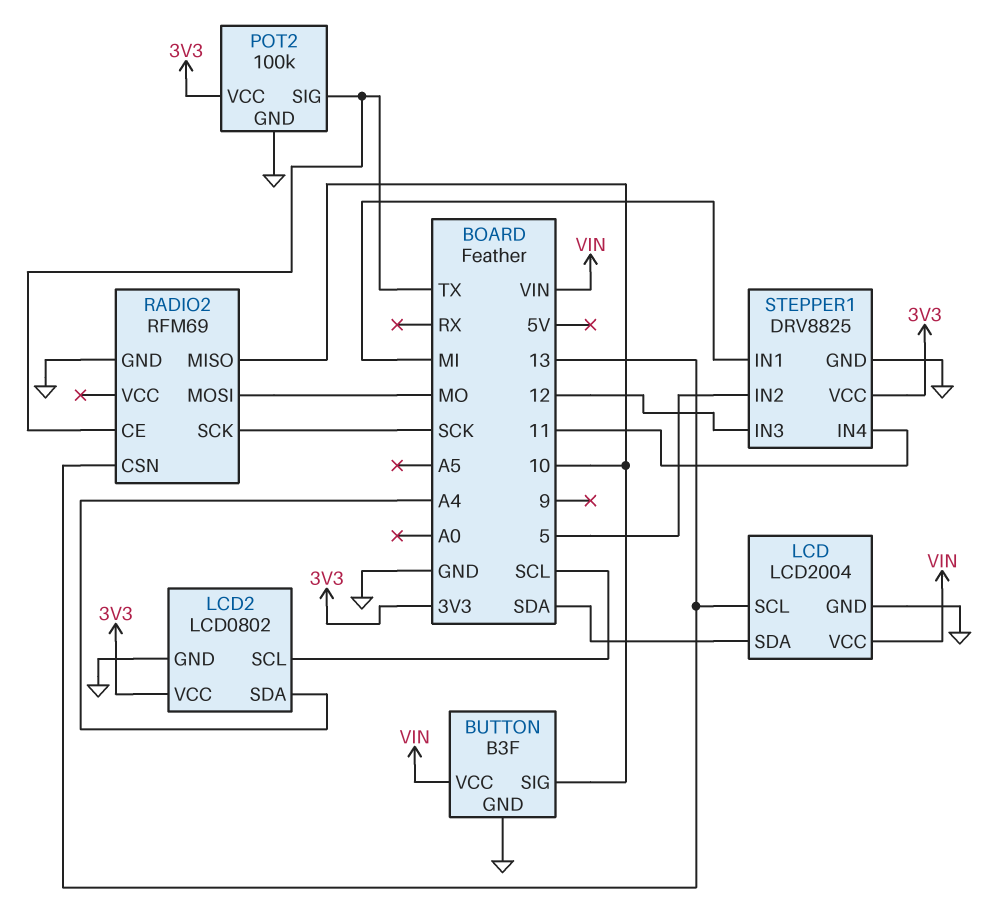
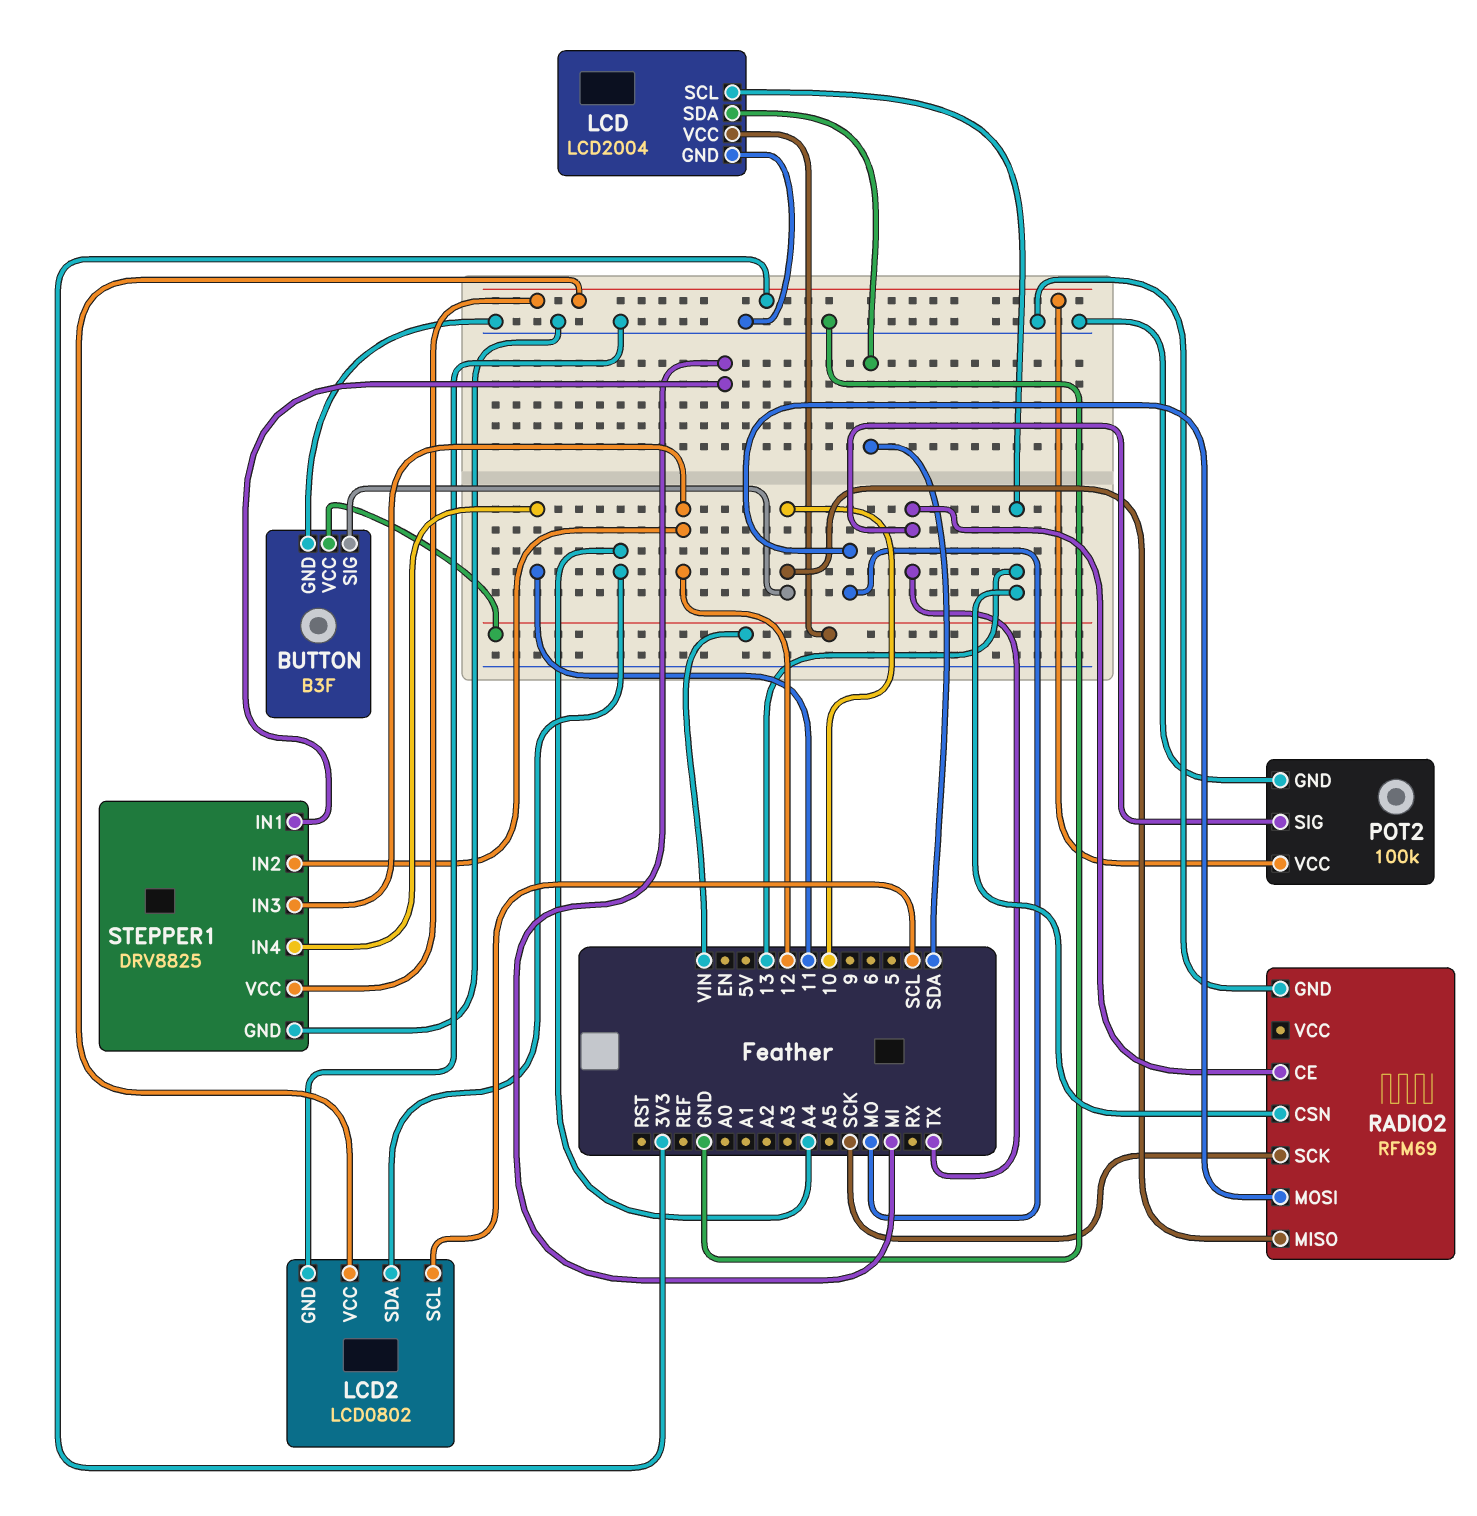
STEPPER1 pin IN2: 5 -> 12

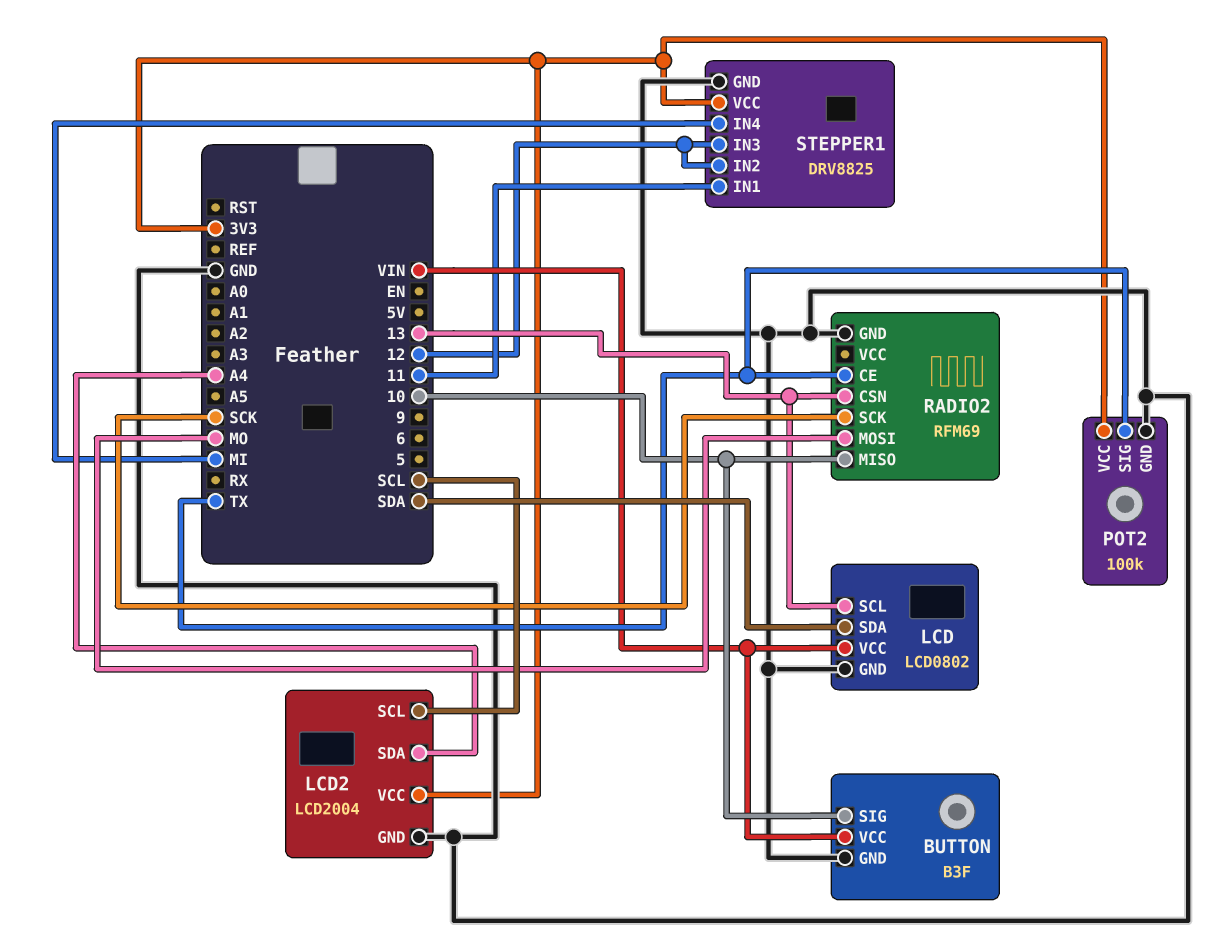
LCD: LCD2004 -> LCD0802
LCD2: LCD0802 -> LCD2004
STEPPER1 pin IN1: MI -> 11
STEPPER1 pin IN4: 11 -> MI

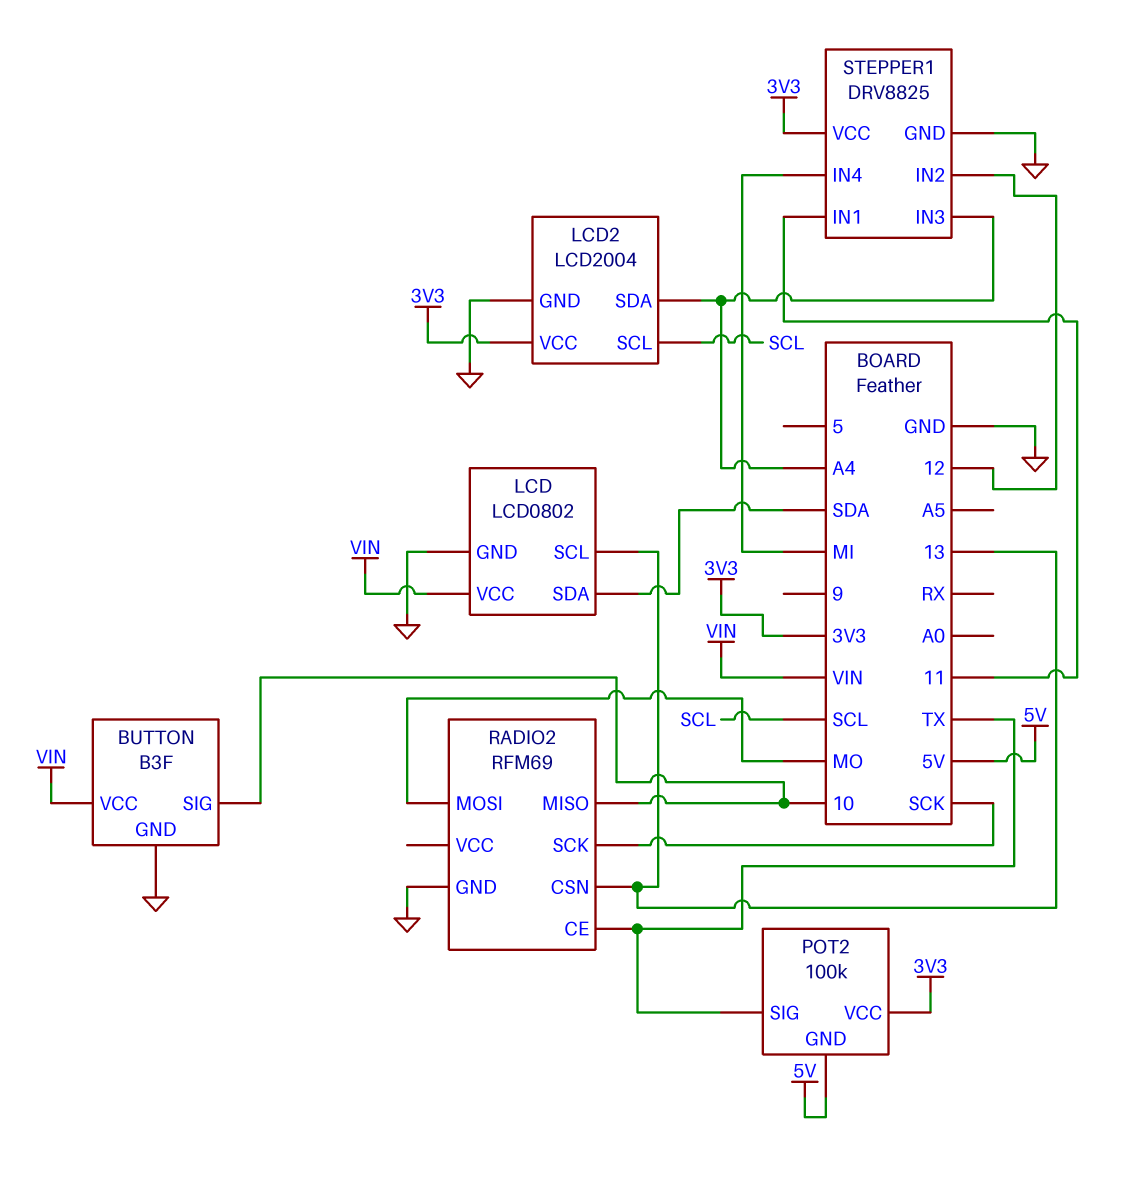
POT2 pin GND: GND -> 5V
STEPPER1 pin IN3: 12 -> A4

